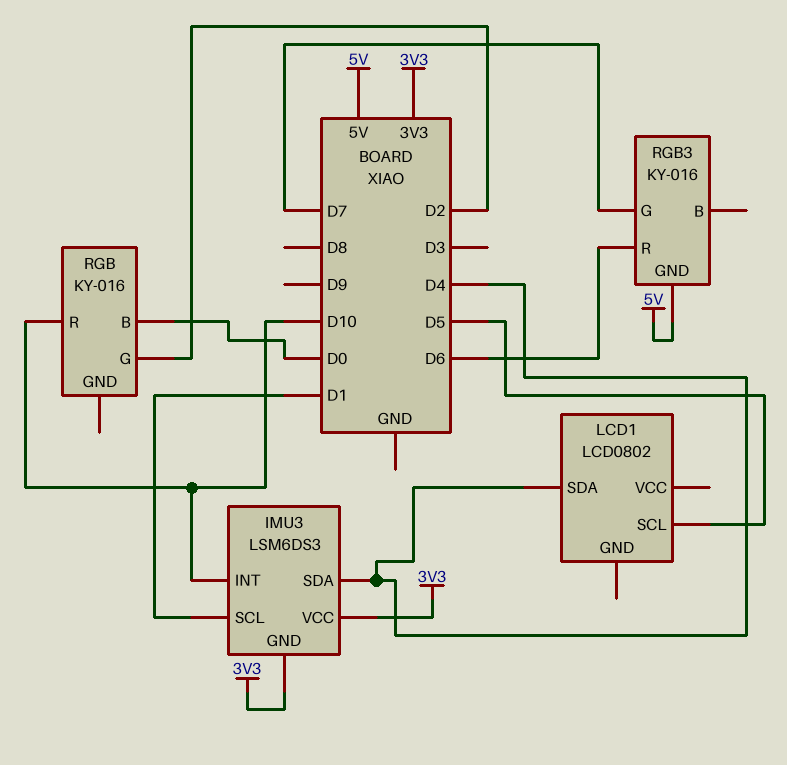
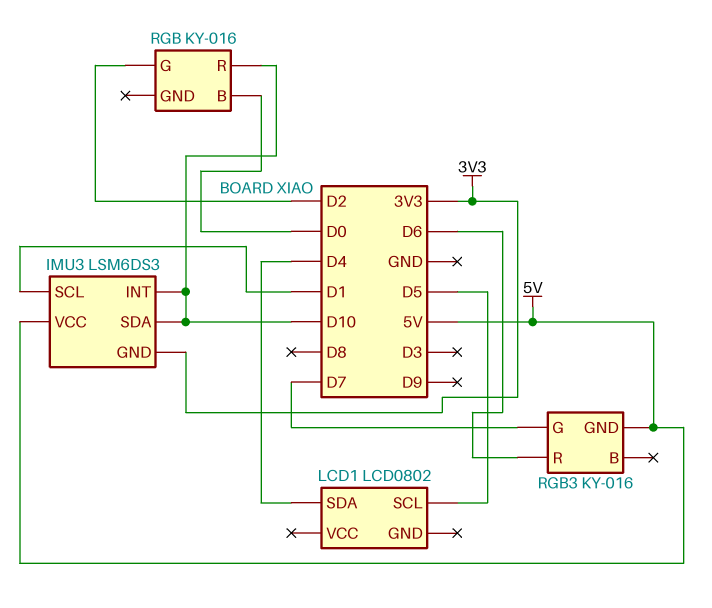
IMU3 pin SDA: D4 -> D10
IMU3 pin VCC: 3V3 -> 5V

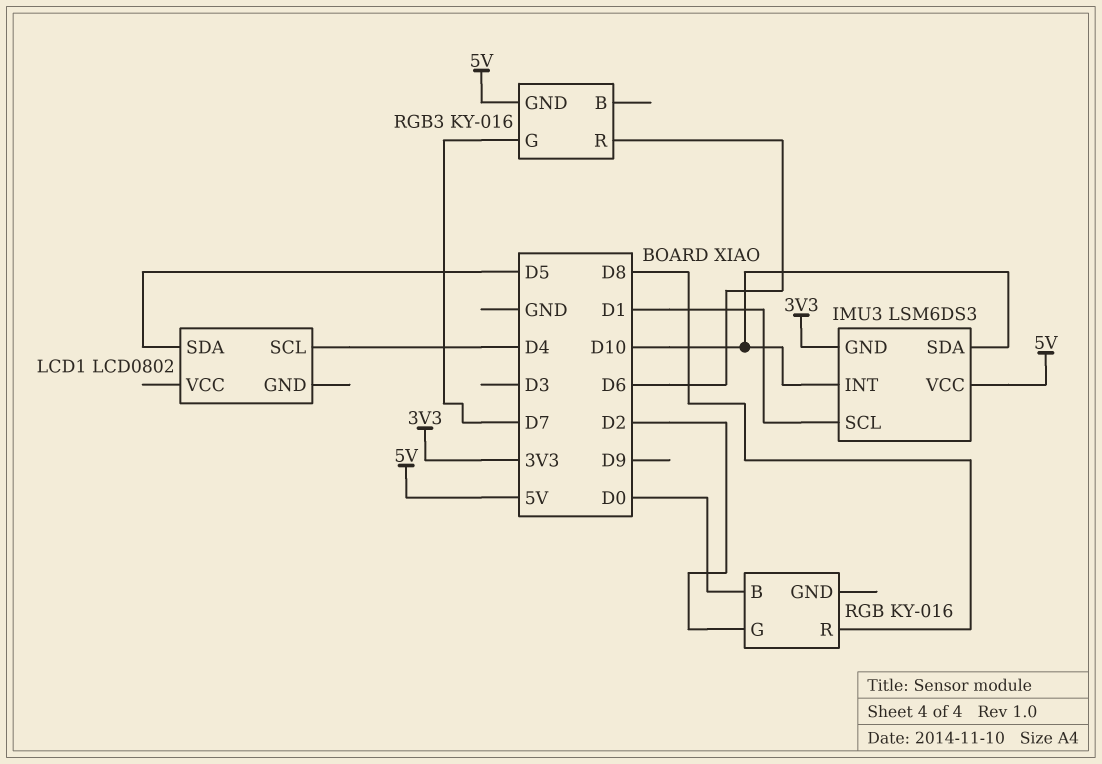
LCD1 pin SCL: D5 -> D4
LCD1 pin SDA: D4 -> D5
RGB pin R: D10 -> D8

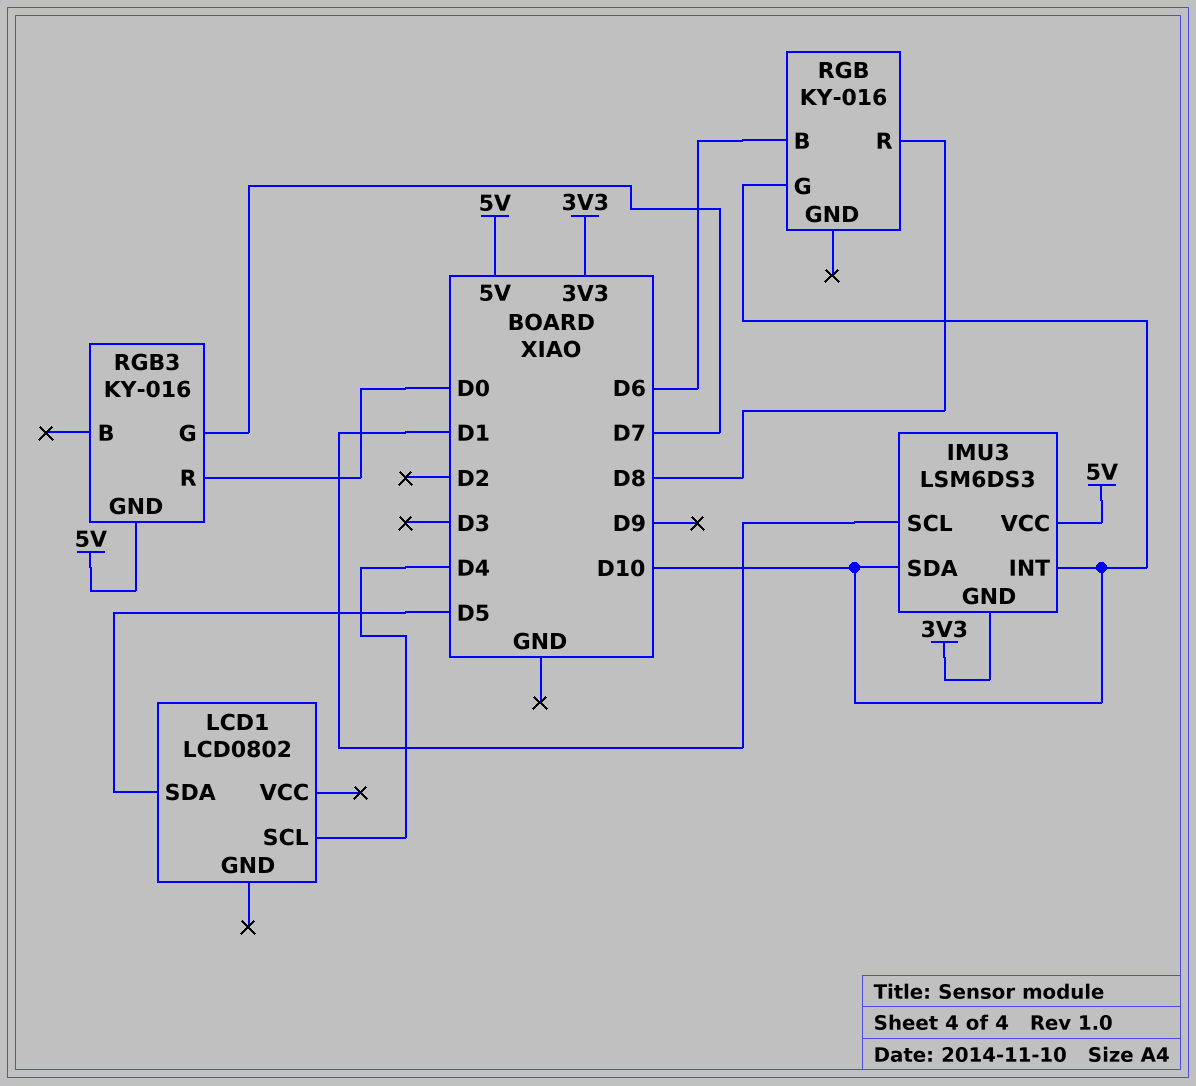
RGB pin B: D0 -> D6
RGB pin G: D2 -> D10
RGB3 pin R: D6 -> D0

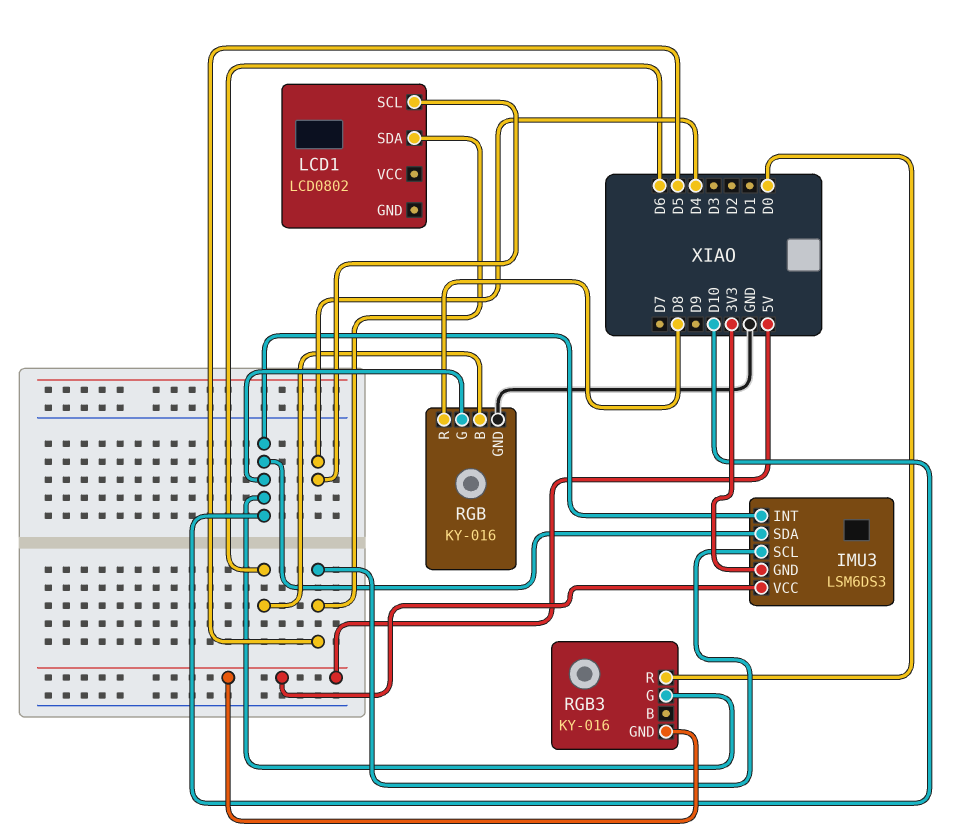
IMU3 pin SCL: D1 -> D5
RGB pin GND: none -> GND
RGB3 pin G: D7 -> D10

